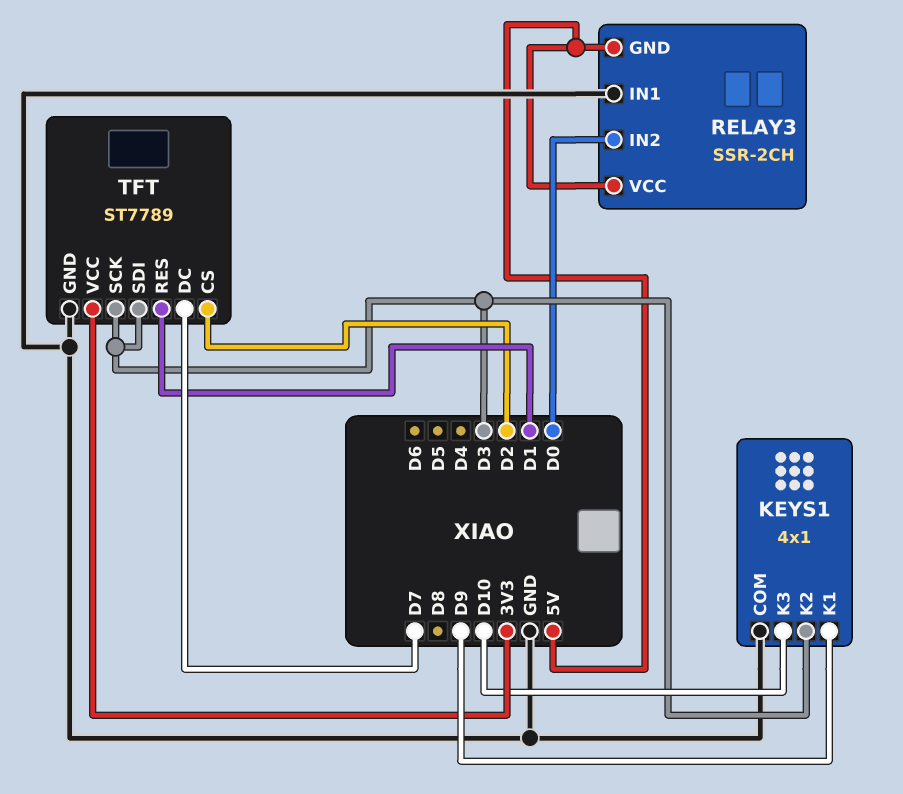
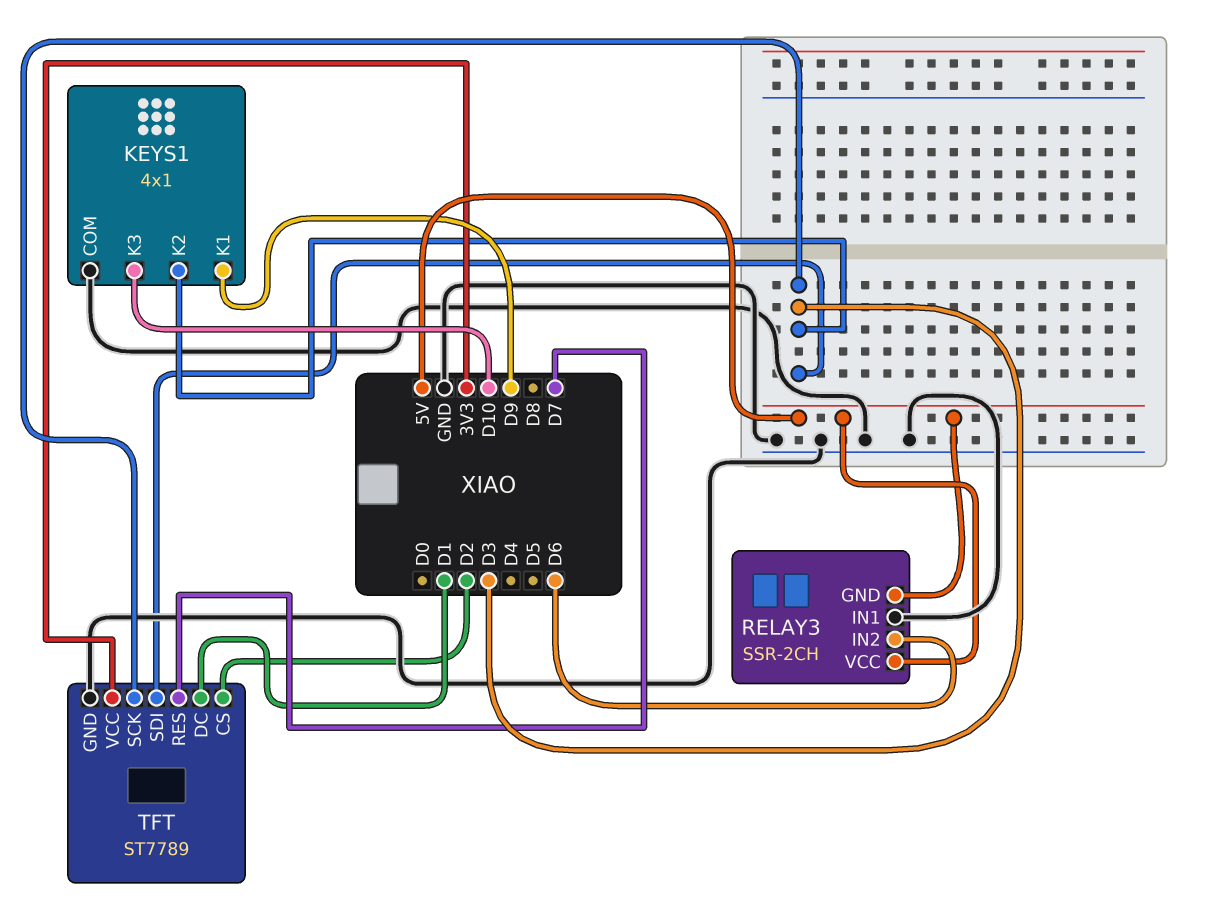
RELAY3 pin IN2: D0 -> D6
TFT pin DC: D7 -> D1
TFT pin RES: D1 -> D7

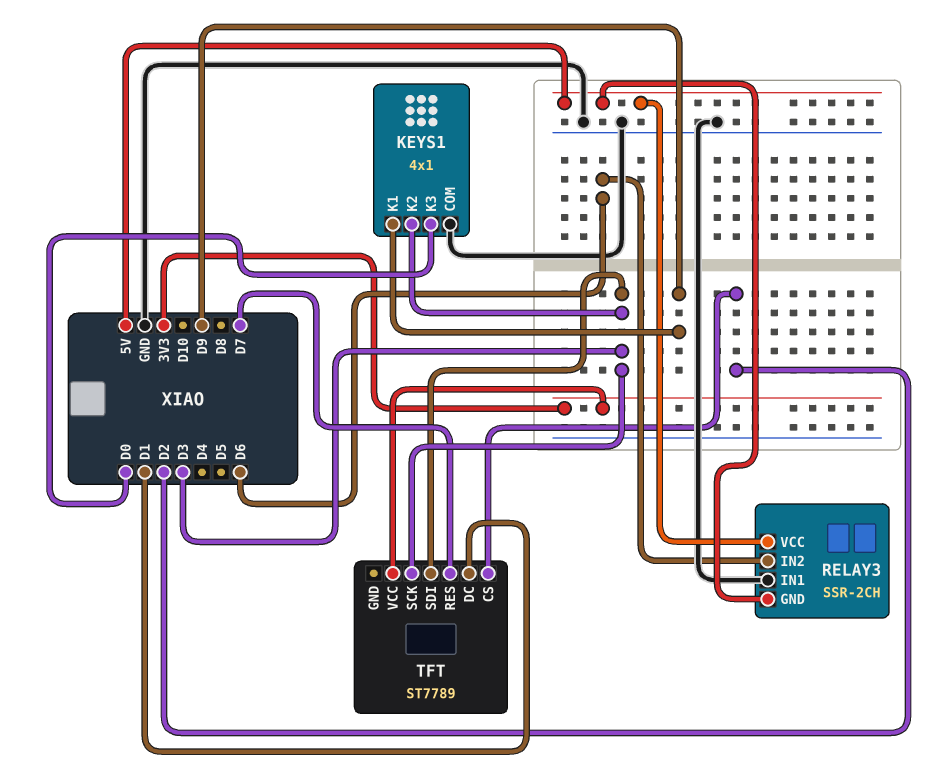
KEYS1 pin K3: D10 -> D0
TFT pin GND: GND -> none

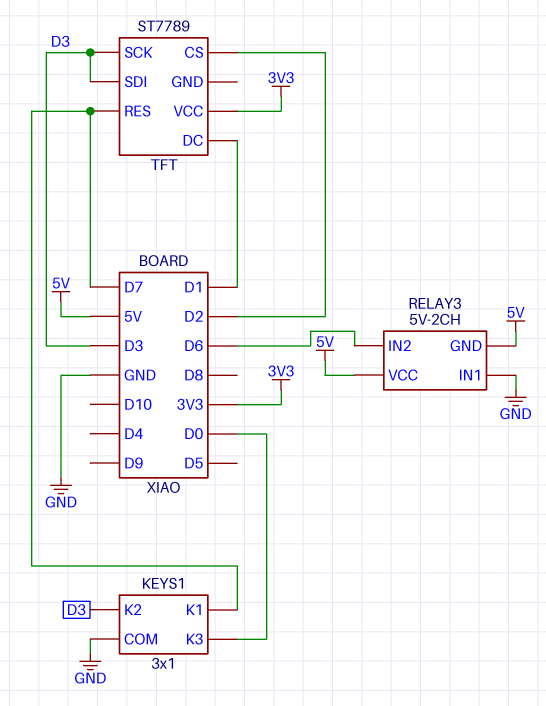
KEYS1: 4x1 -> 3x1
KEYS1 pin K1: D9 -> D7
RELAY3: SSR-2CH -> 5V-2CH

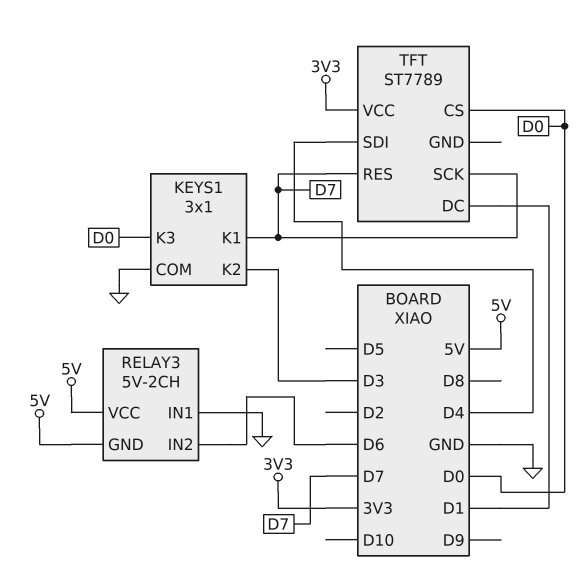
TFT pin CS: D2 -> D0
TFT pin SCK: D3 -> D7
TFT pin SDI: D3 -> D4

